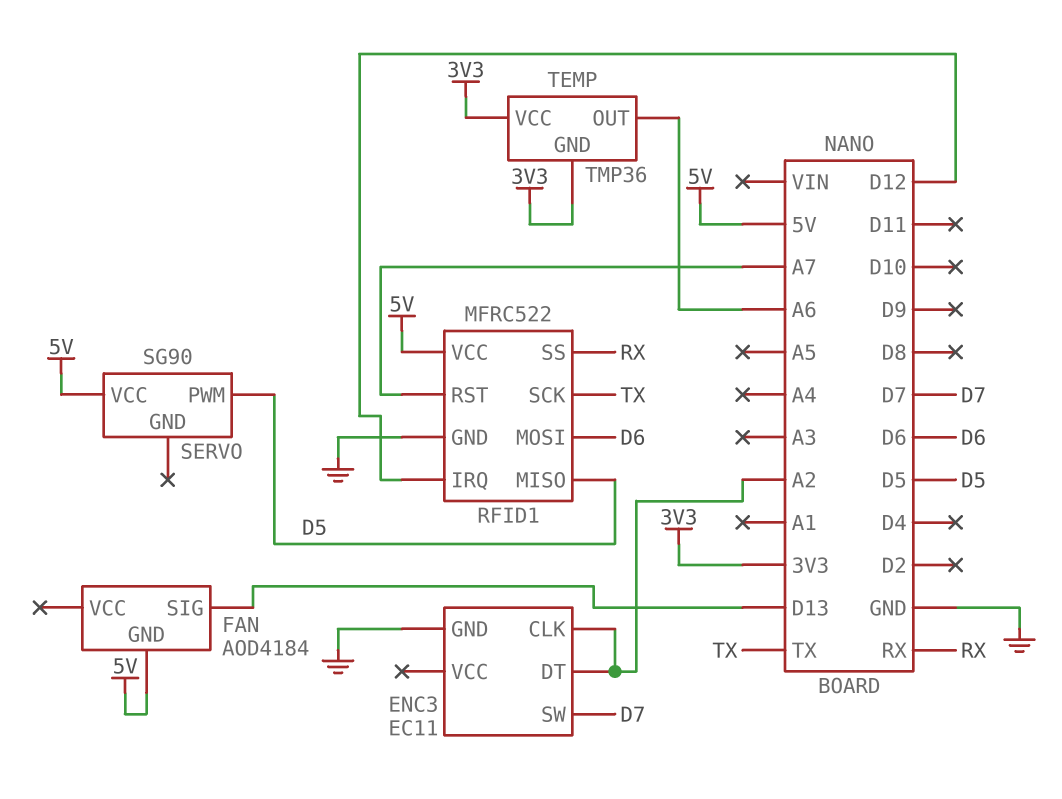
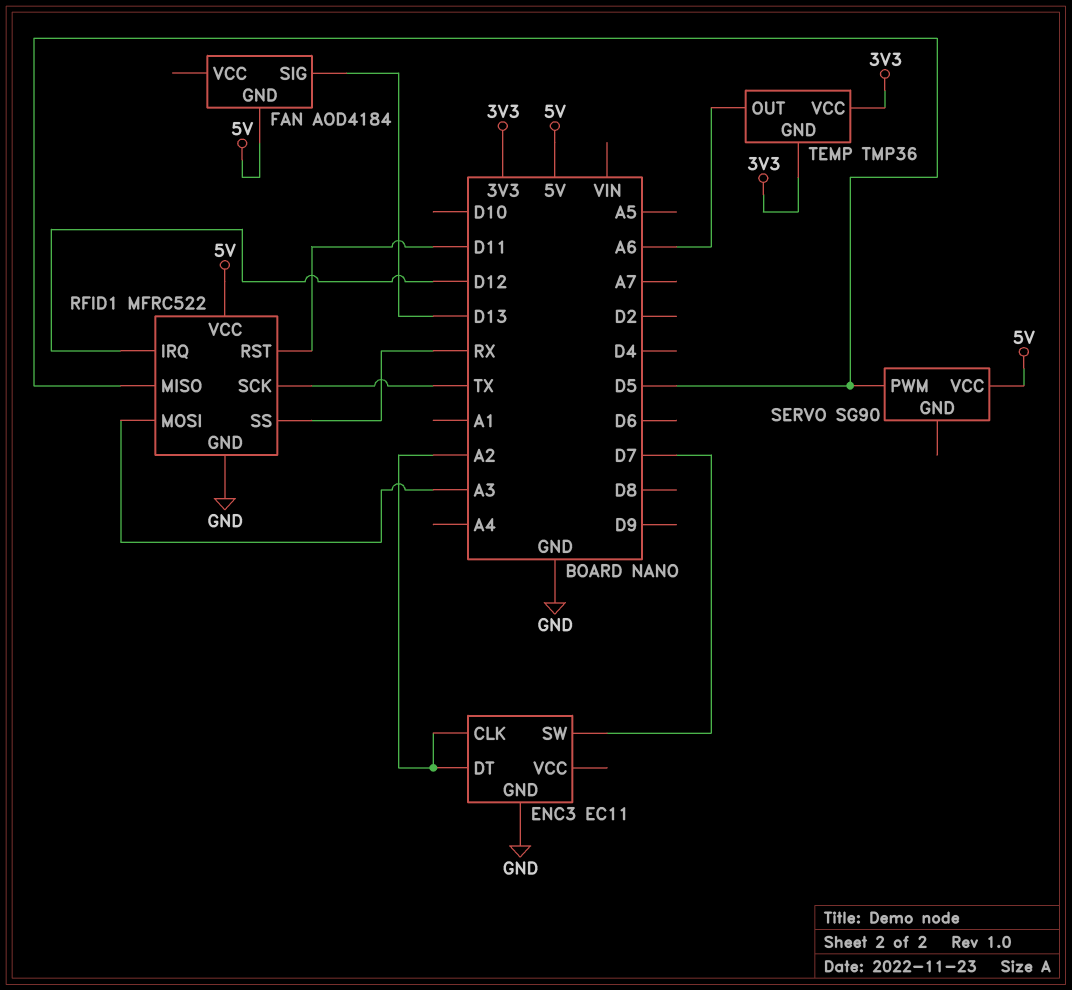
RFID1 pin MOSI: D6 -> A3
RFID1 pin RST: A7 -> D11

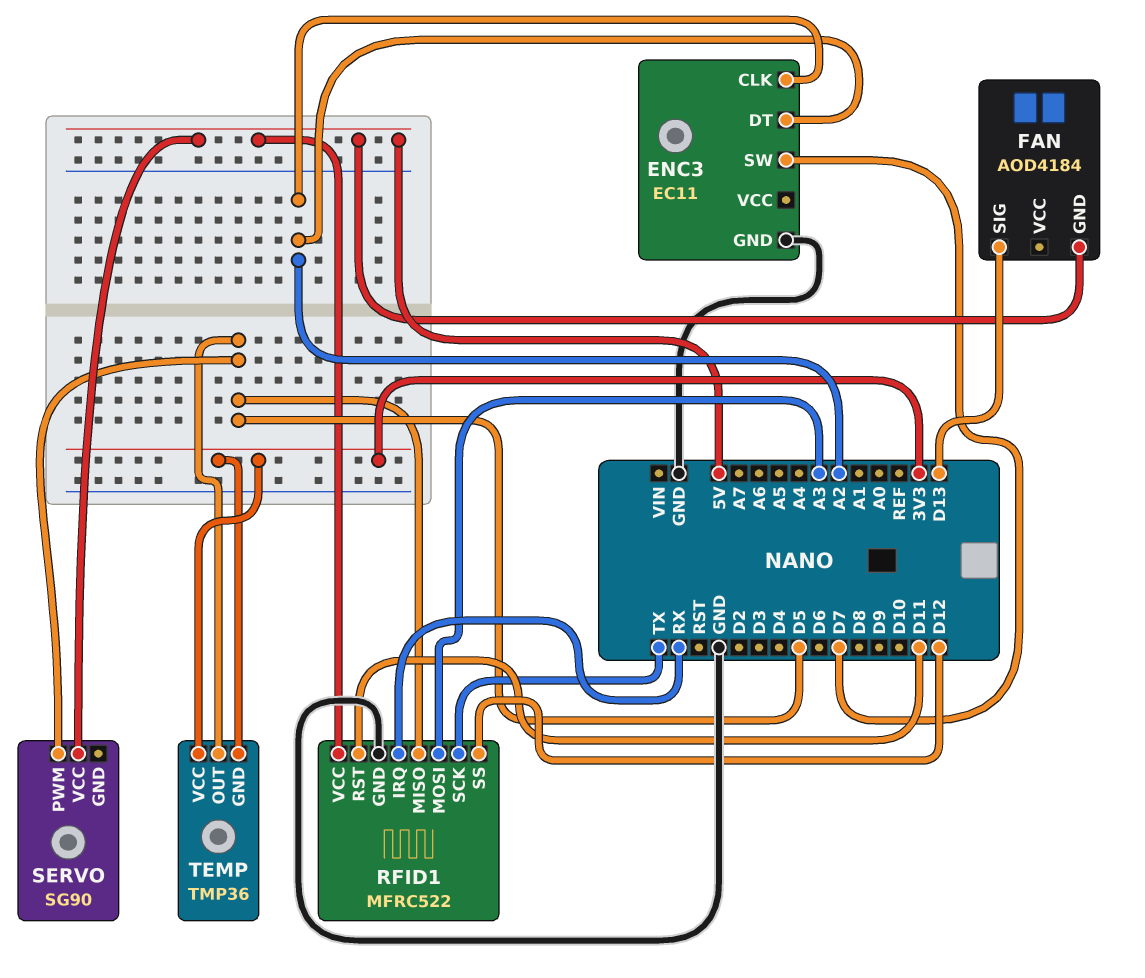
RFID1 pin IRQ: D12 -> RX
RFID1 pin SS: RX -> D12
TEMP pin OUT: A6 -> D5

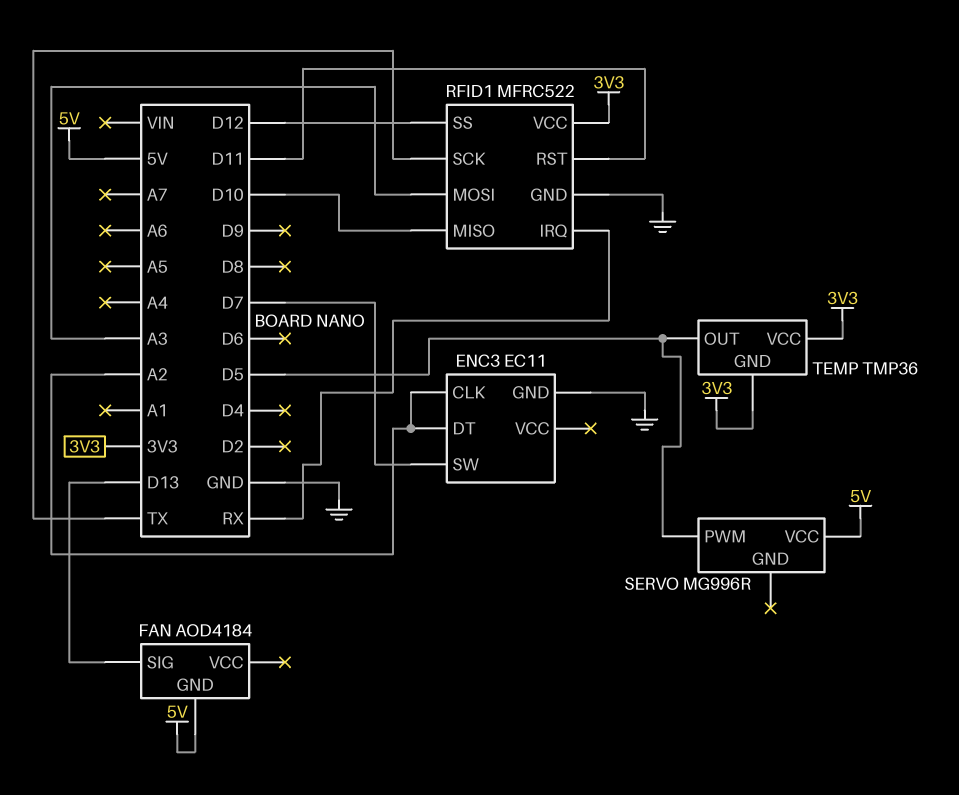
RFID1 pin MISO: D5 -> D10
RFID1 pin VCC: 5V -> 3V3
SERVO: SG90 -> MG996R

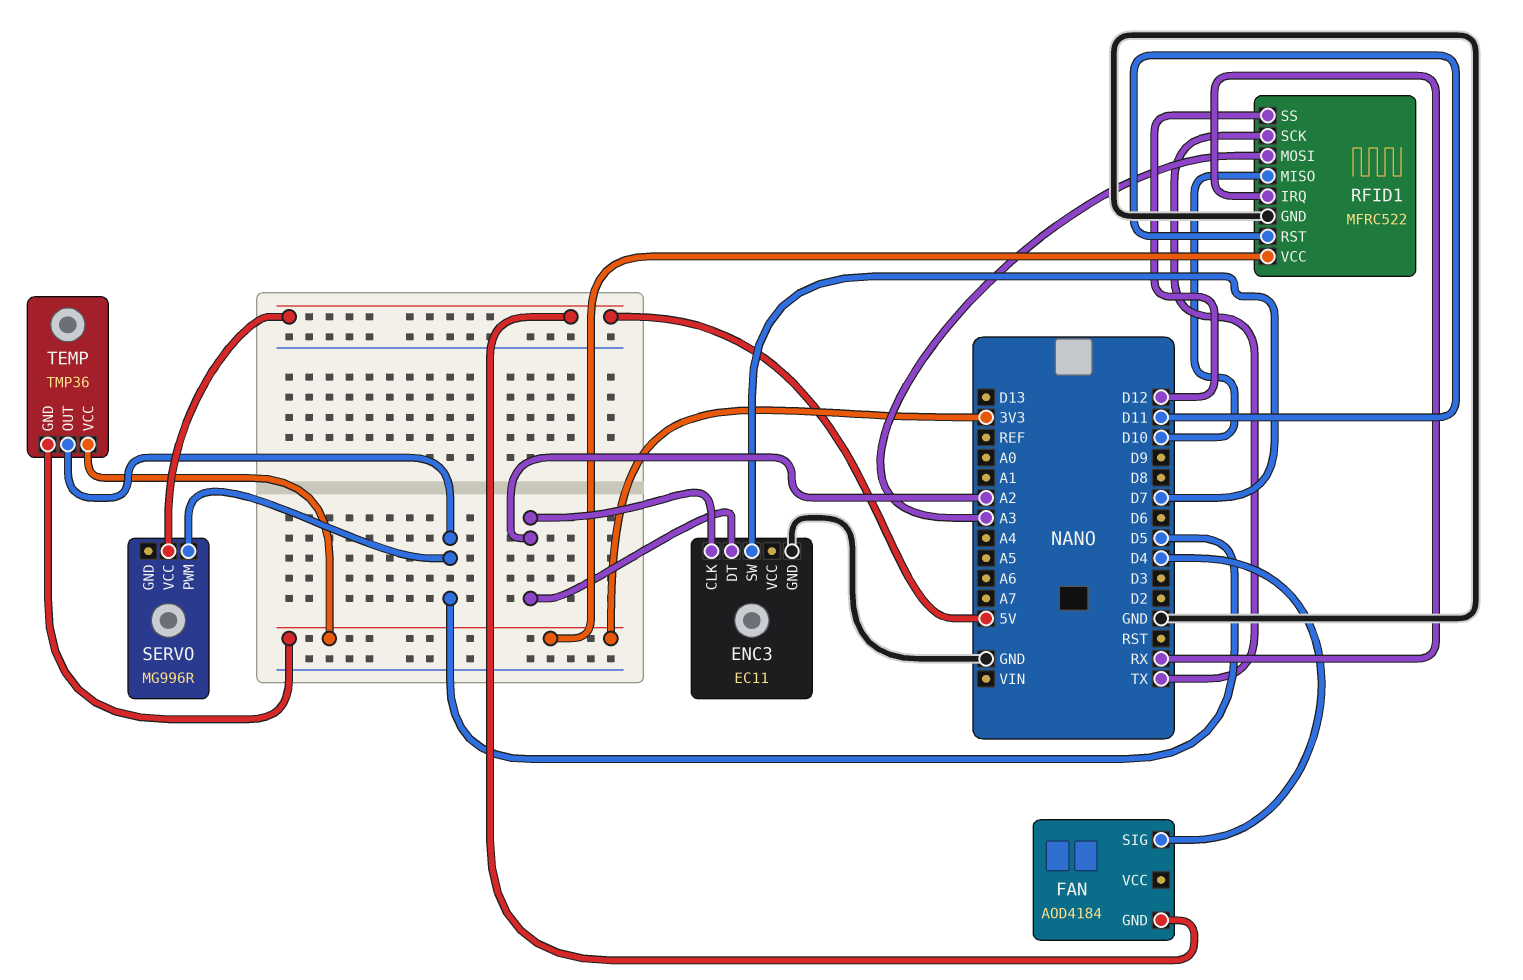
FAN pin SIG: D13 -> D4

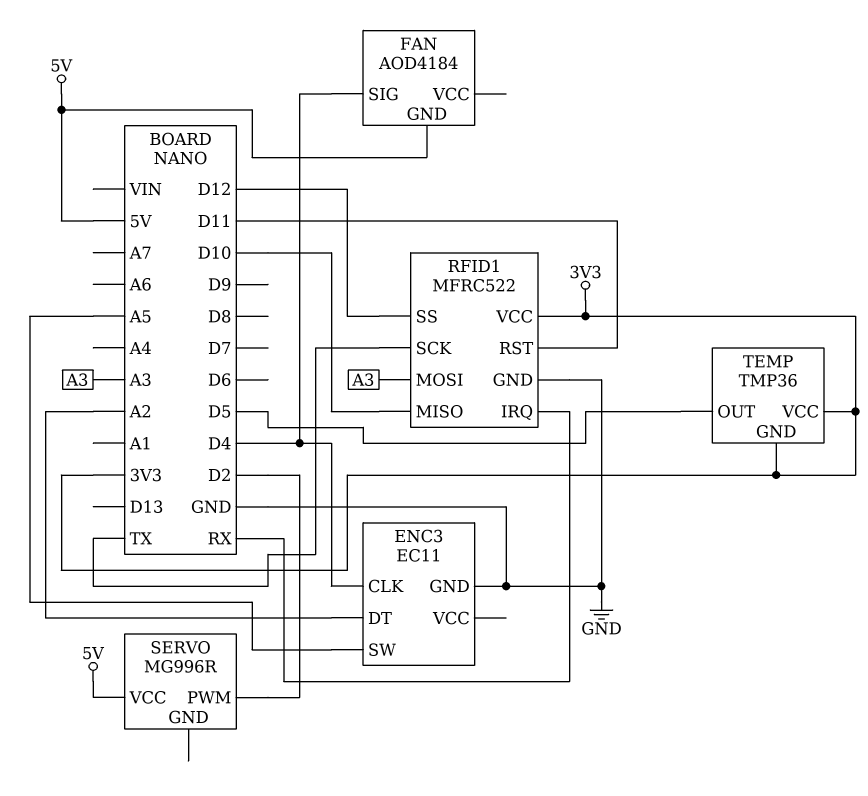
ENC3 pin CLK: A2 -> D4
ENC3 pin SW: D7 -> A5
SERVO pin PWM: D5 -> D2

